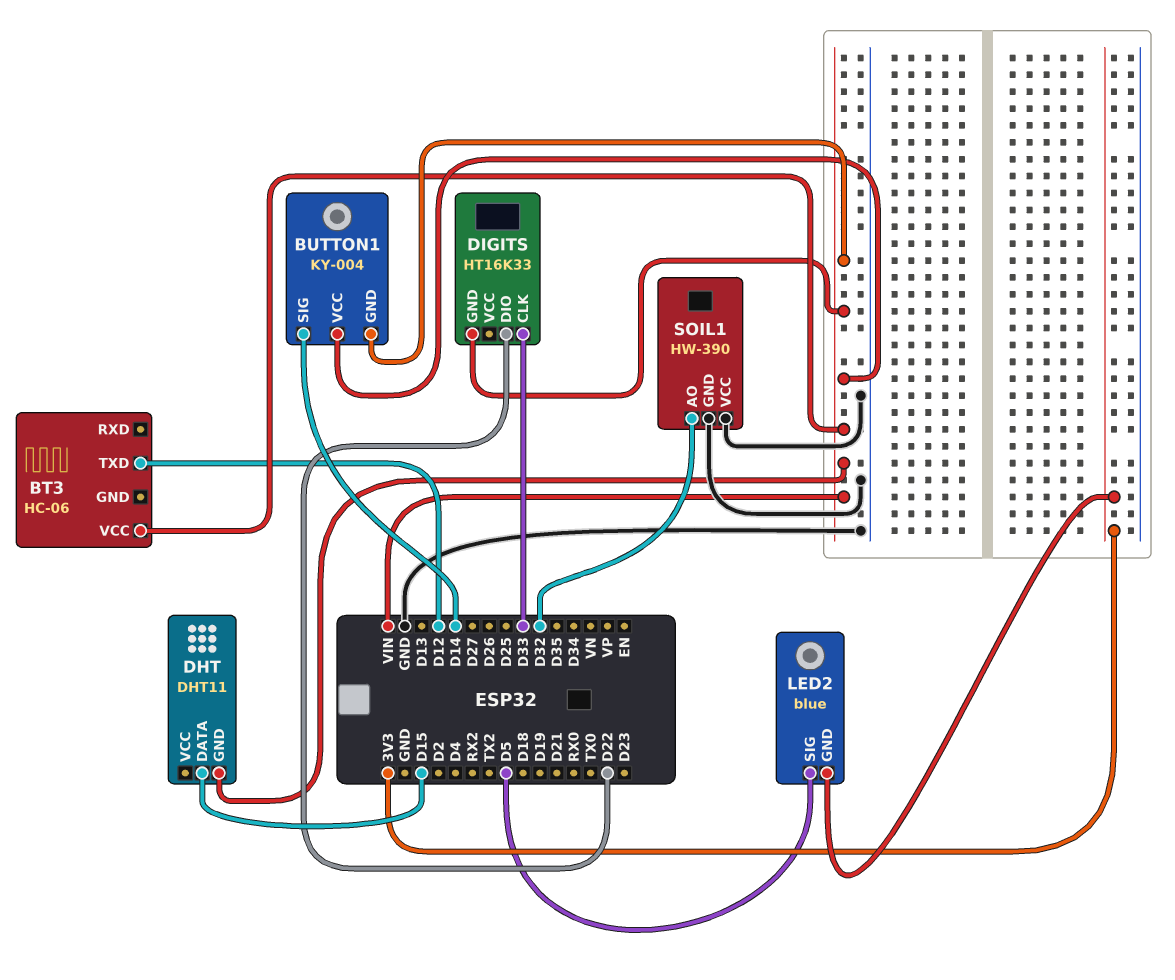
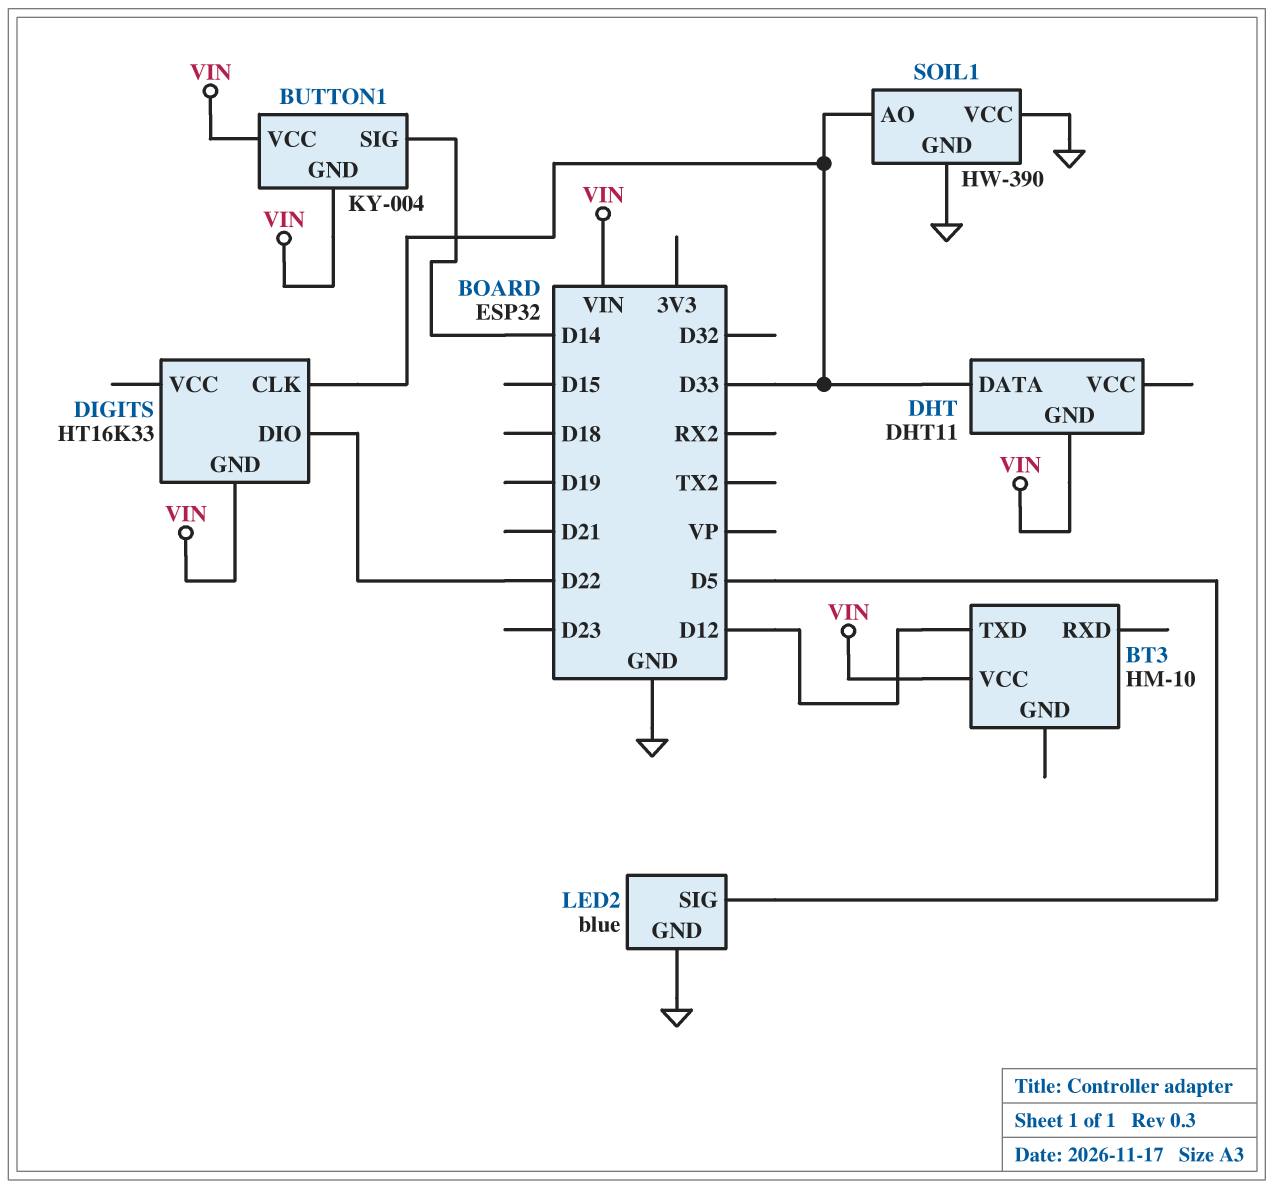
BT3: HC-06 -> HM-10
DHT pin DATA: D15 -> D33
LED2 pin GND: 3V3 -> GND
SOIL1 pin AO: D32 -> D33

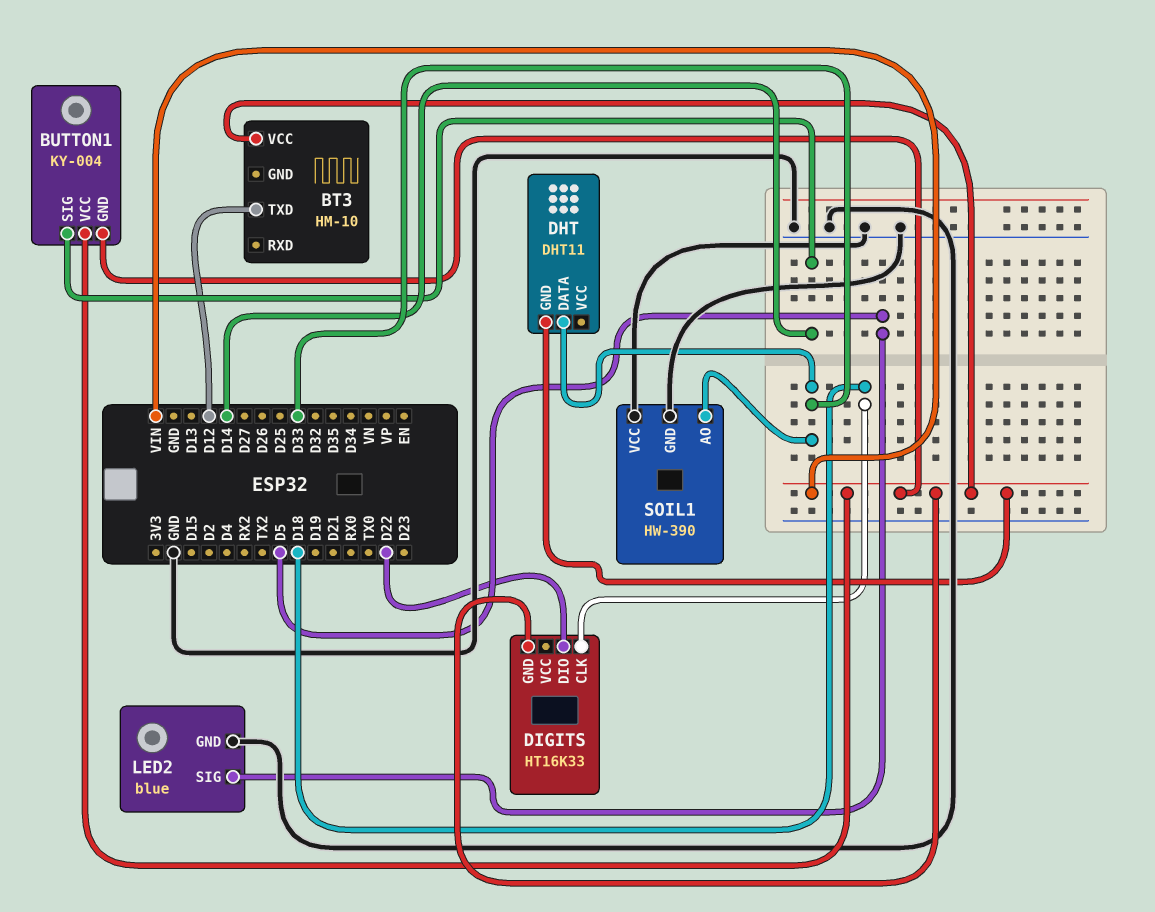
DIGITS pin CLK: D33 -> D18

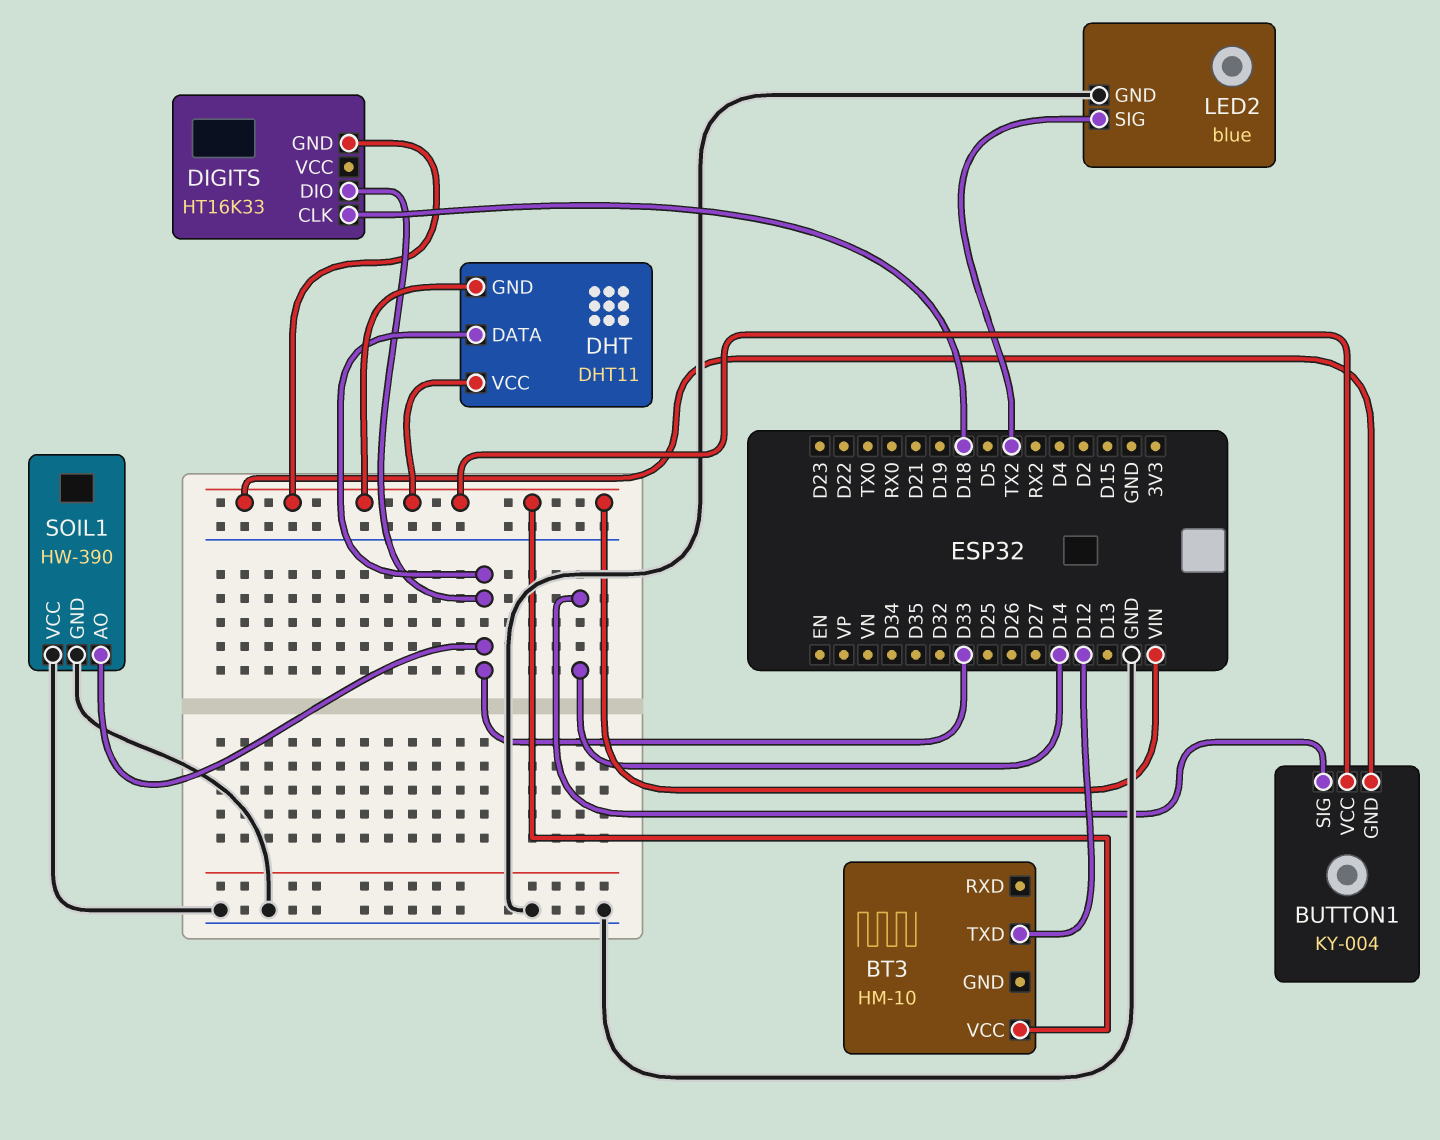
DHT pin VCC: none -> VIN
DIGITS pin DIO: D22 -> D33
LED2 pin SIG: D5 -> TX2

